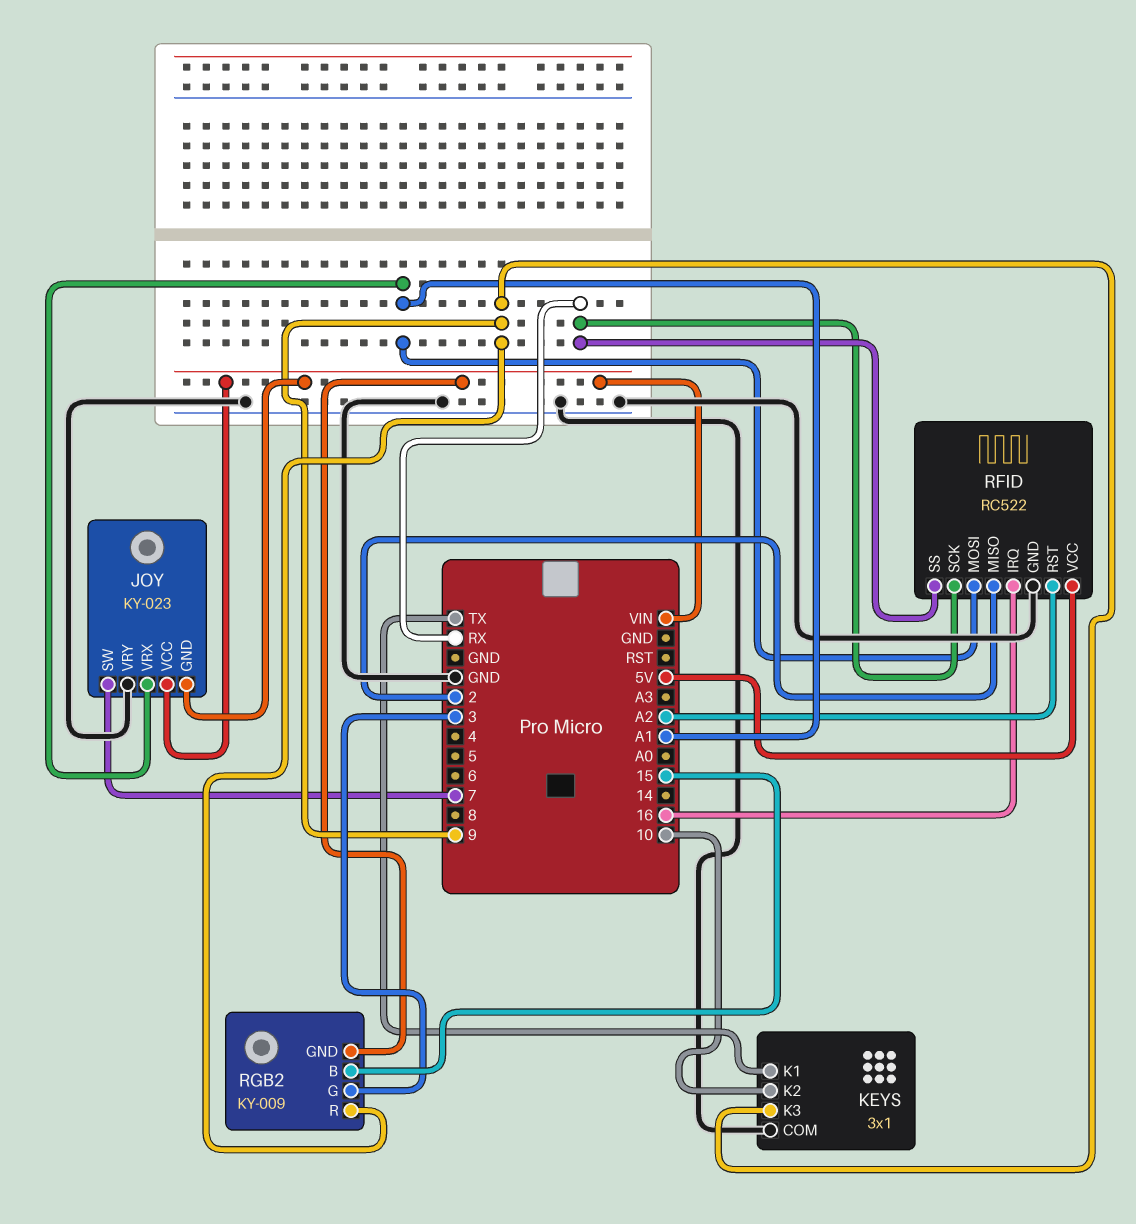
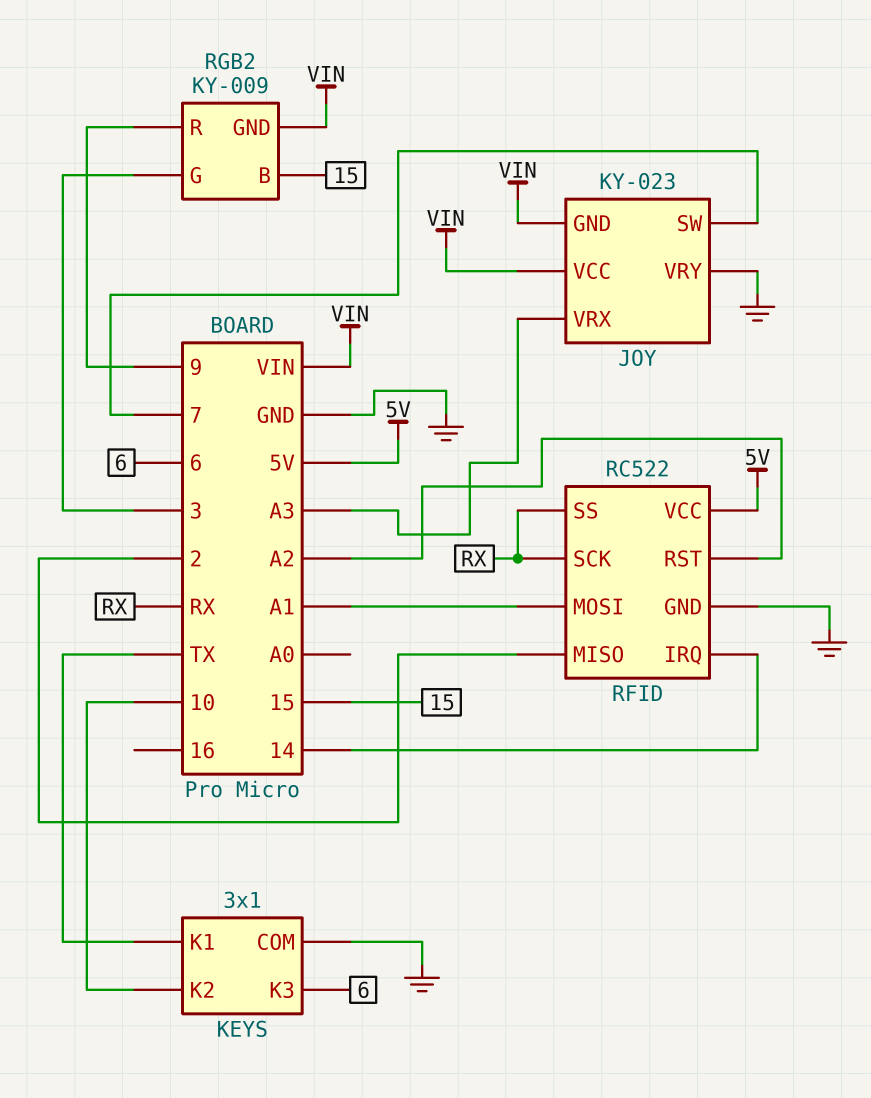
JOY pin VRX: A1 -> A3
KEYS pin K3: 9 -> 6
RFID pin IRQ: 16 -> 14

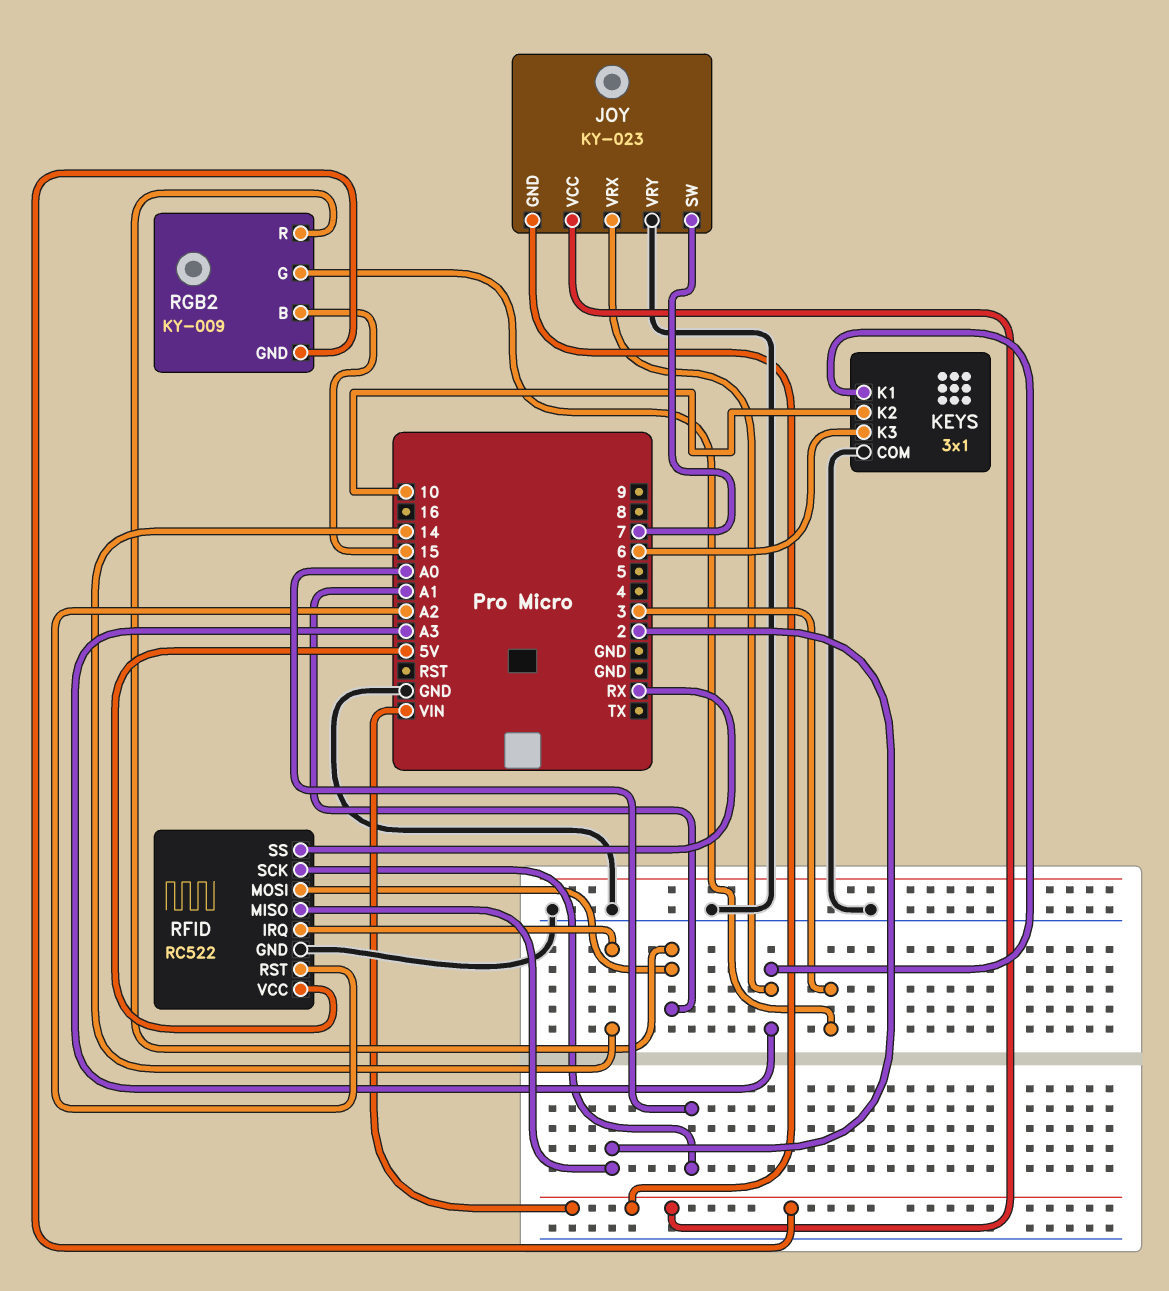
KEYS pin K1: TX -> A3
RFID pin SCK: RX -> A0
RGB2 pin R: 9 -> A1

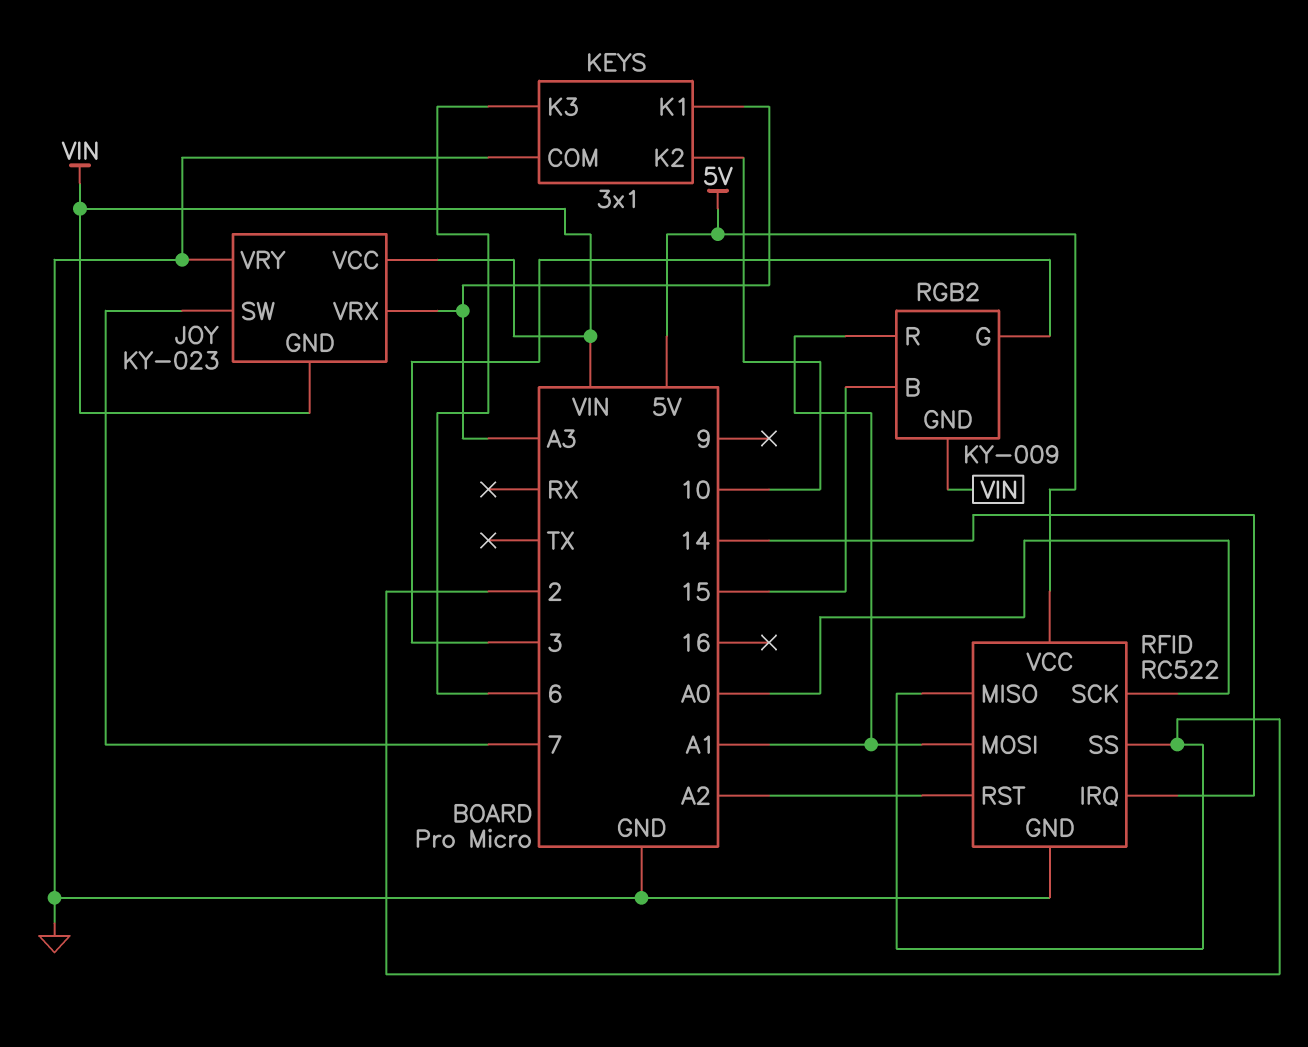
RFID pin SS: RX -> 2

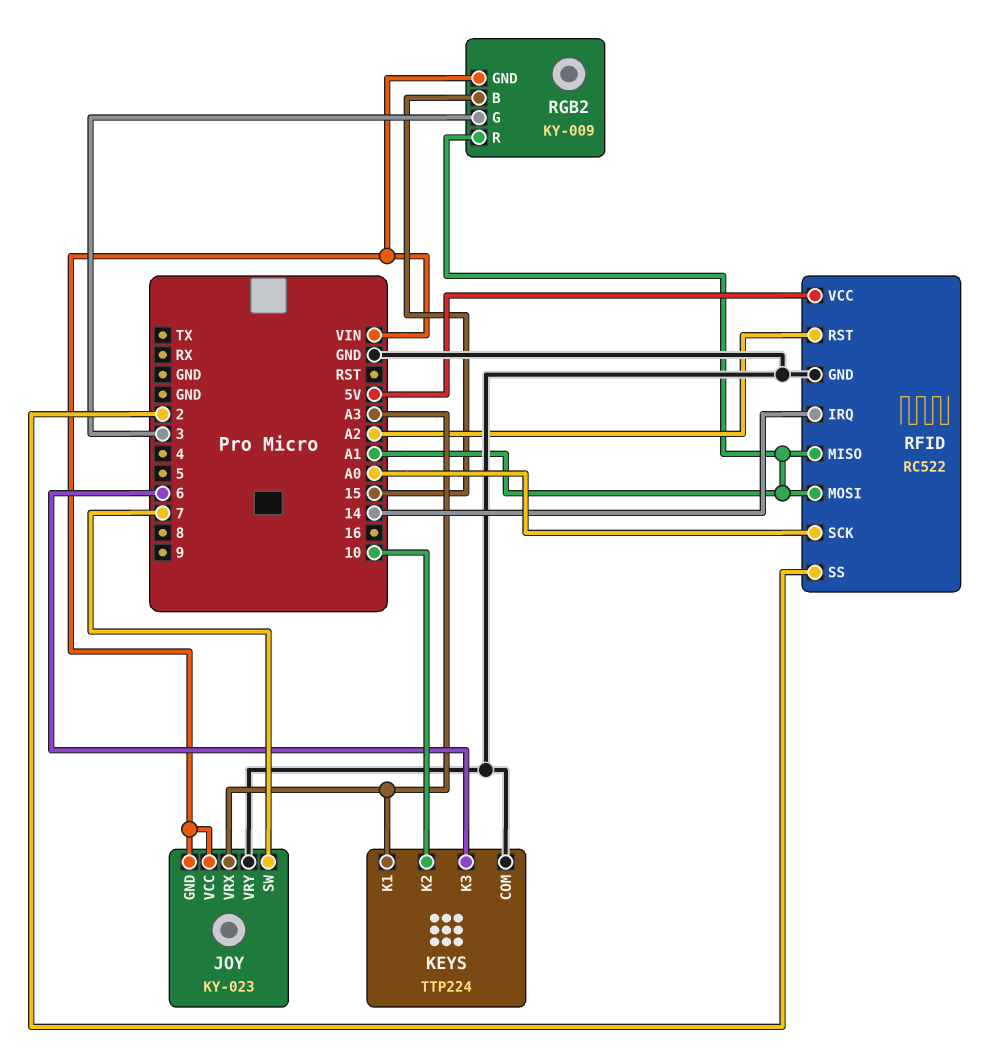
KEYS: 3x1 -> TTP224
RFID pin MISO: 2 -> A1

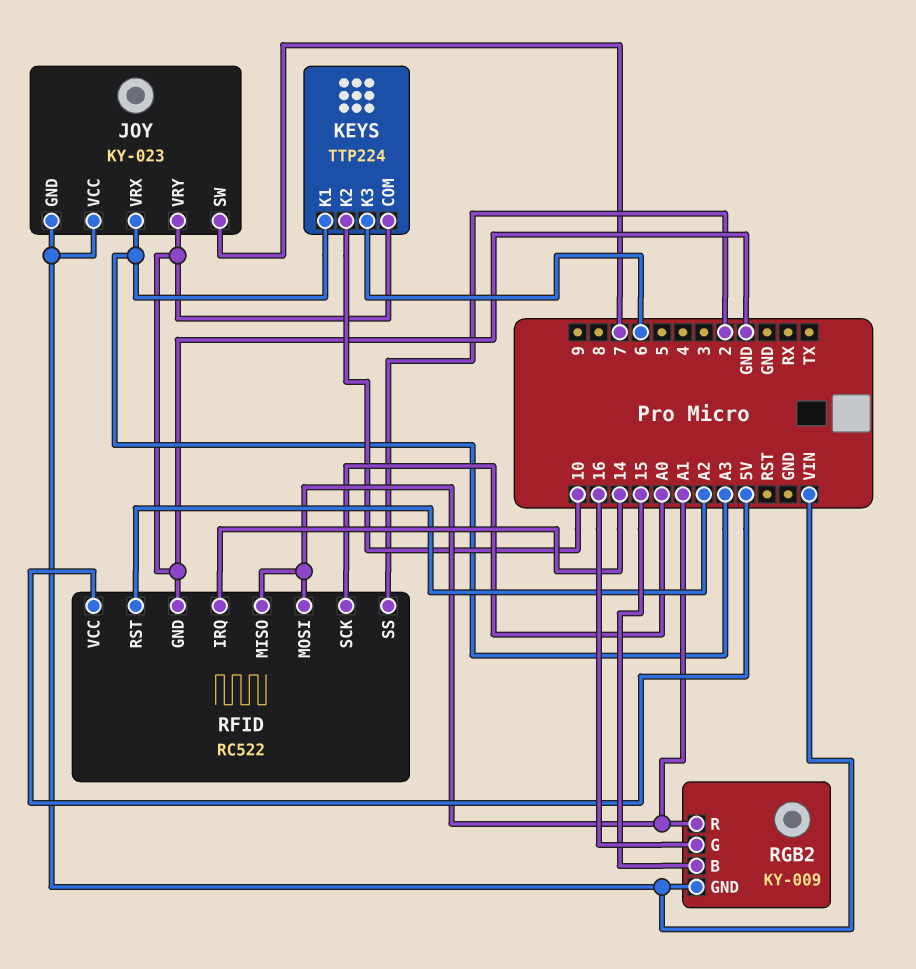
RGB2 pin G: 3 -> 16

